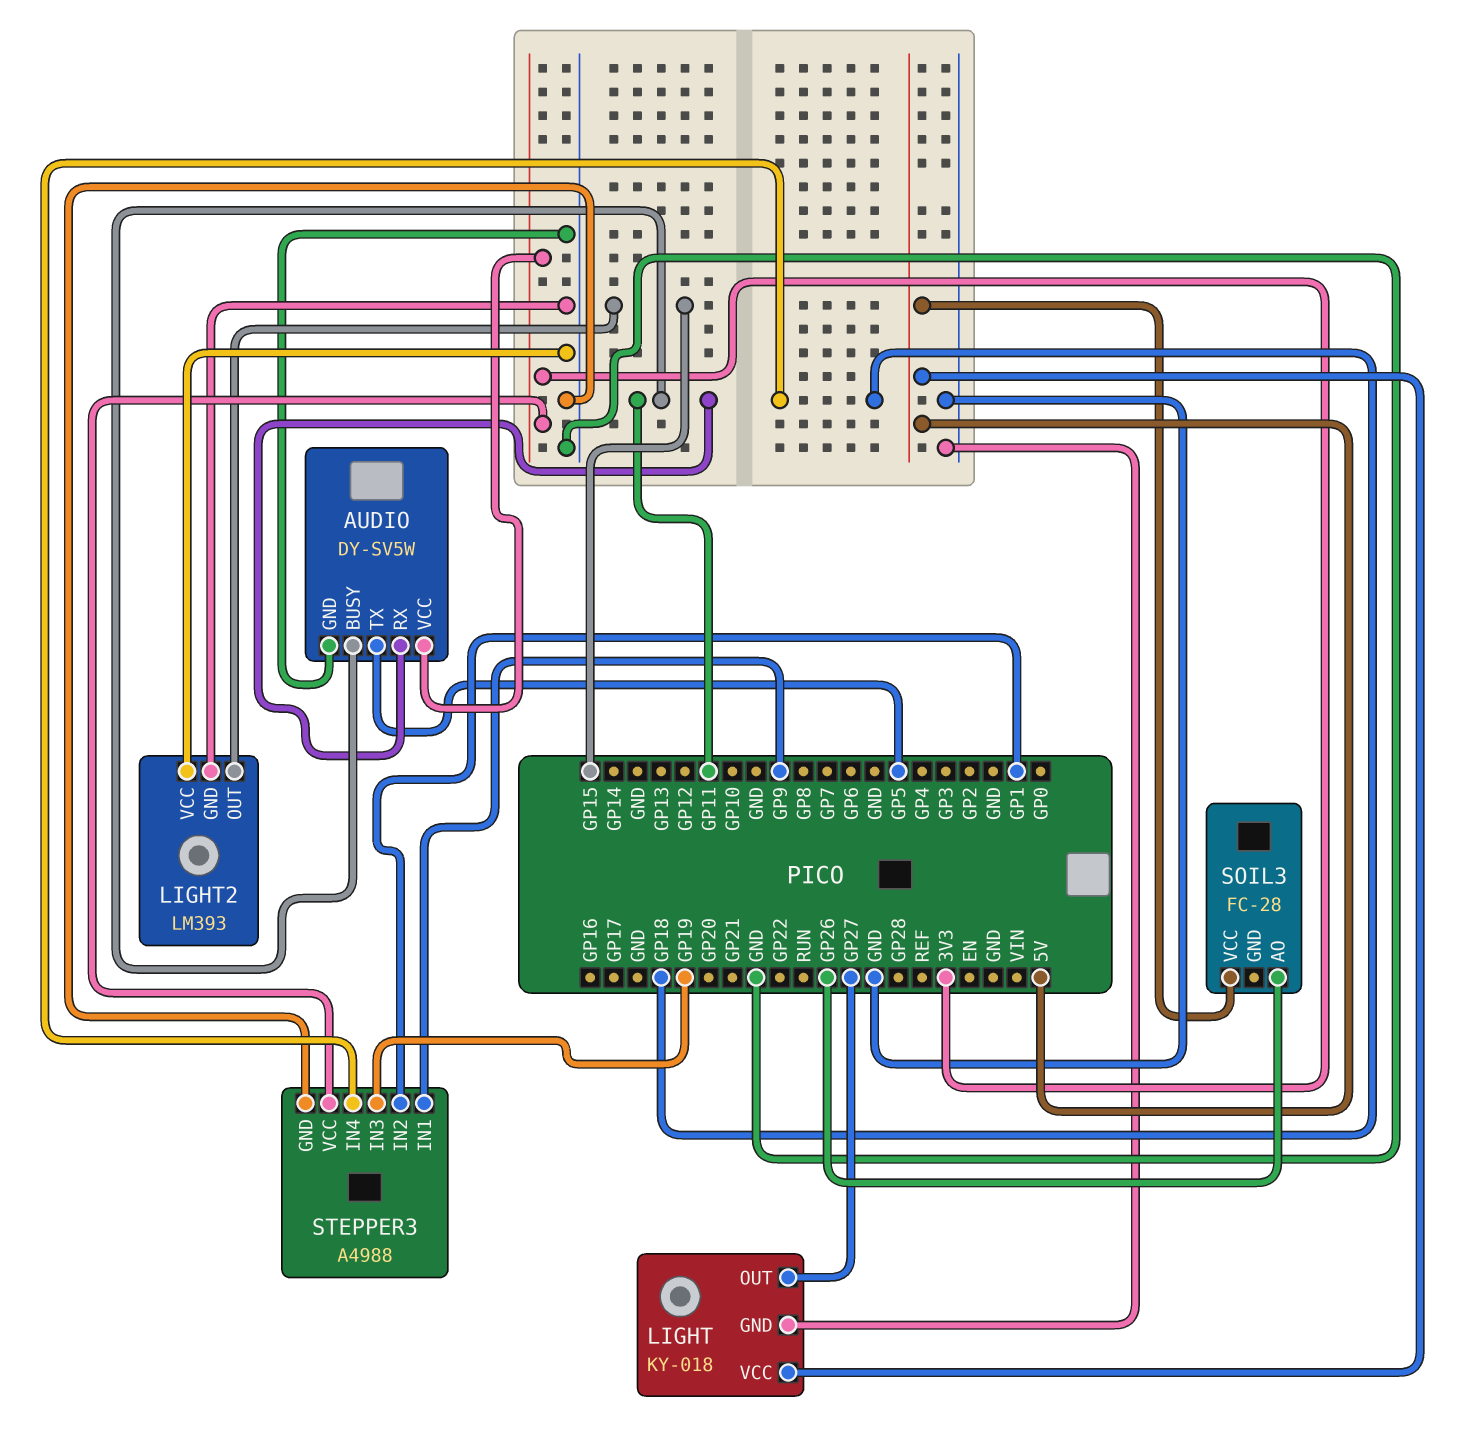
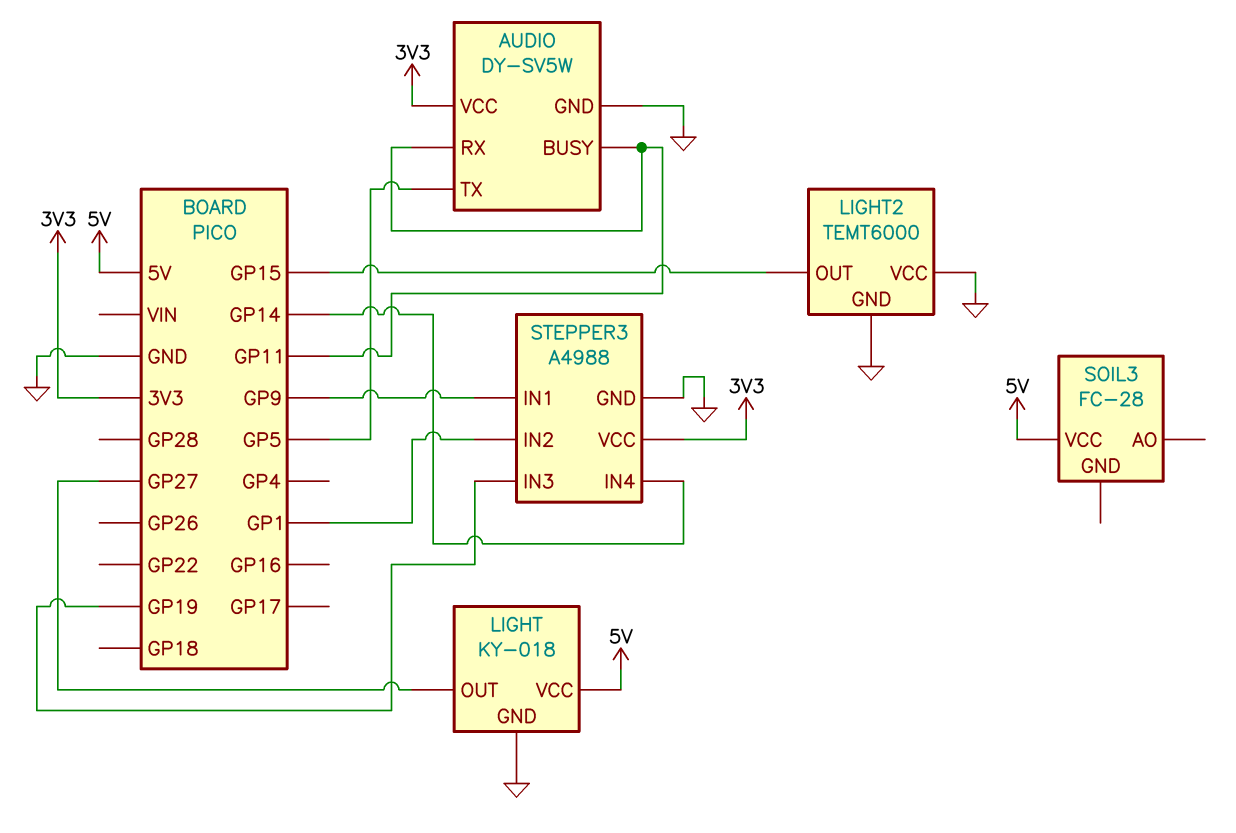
LIGHT2: LM393 -> TEMT6000
SOIL3 pin AO: GP26 -> none
STEPPER3 pin IN4: GP18 -> GP14

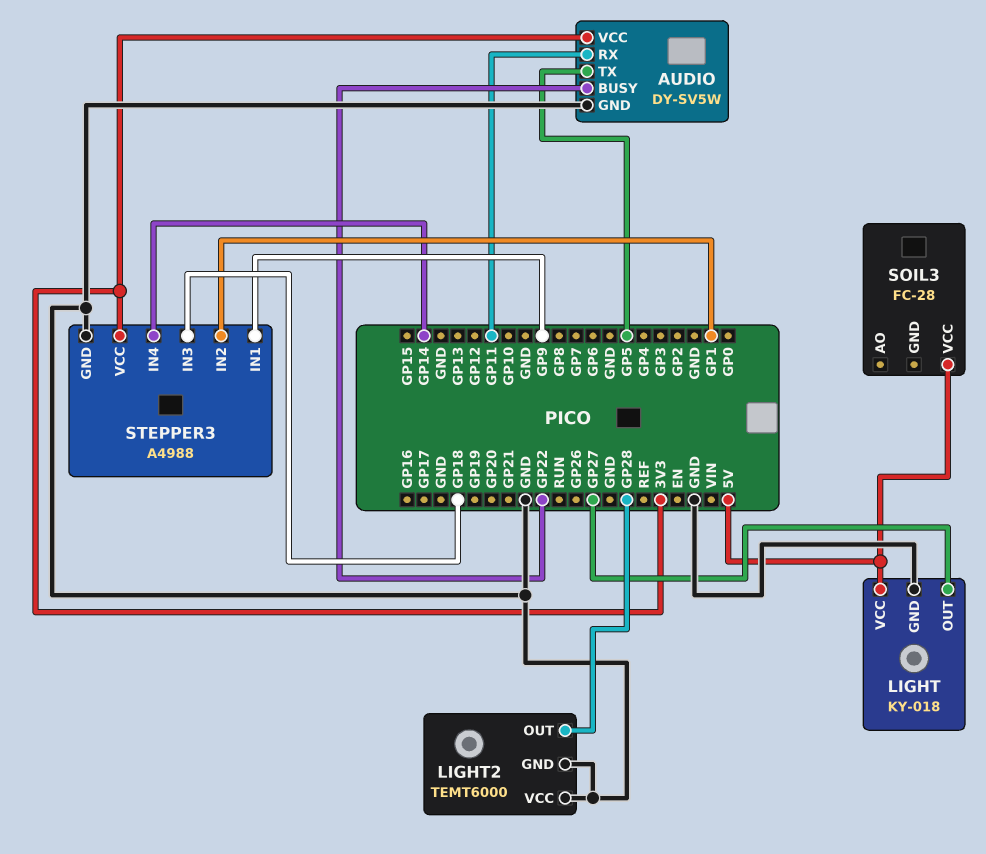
AUDIO pin BUSY: GP11 -> GP22
LIGHT2 pin OUT: GP15 -> GP28
STEPPER3 pin IN3: GP19 -> GP18

